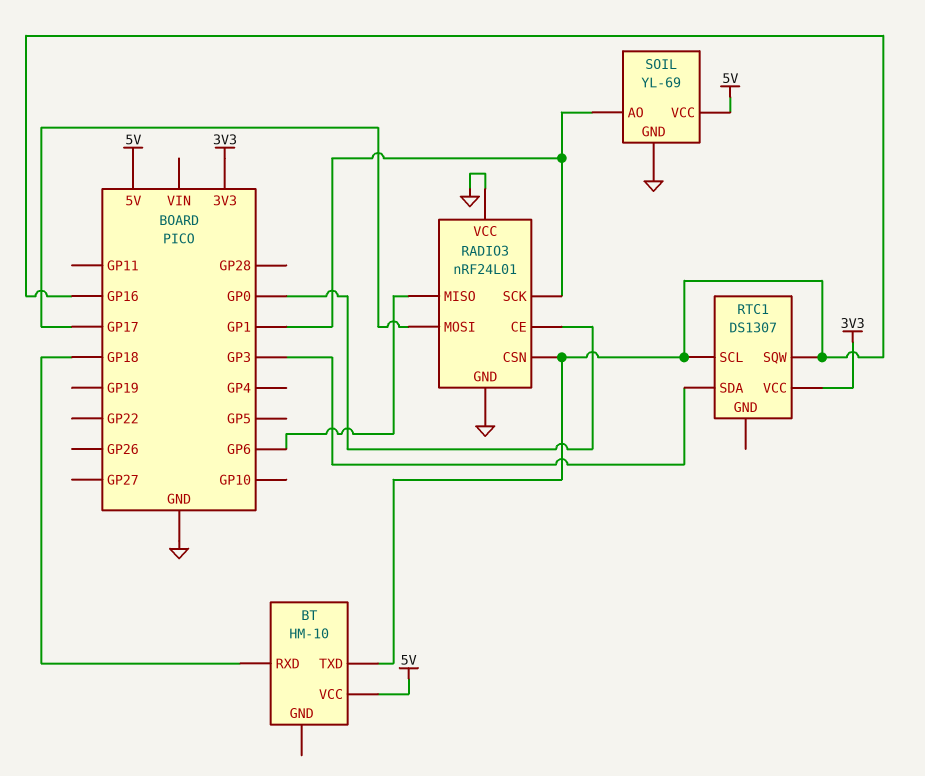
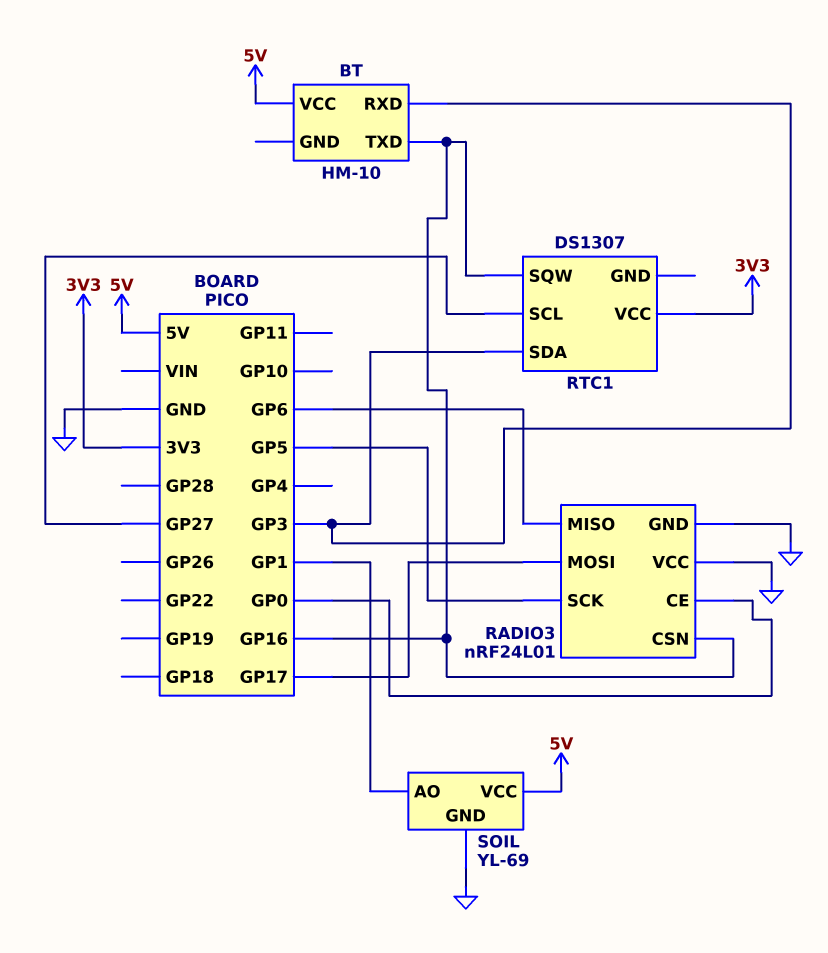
BT pin RXD: GP18 -> GP3
RADIO3 pin SCK: GP1 -> GP5
RTC1 pin SCL: GP16 -> GP27

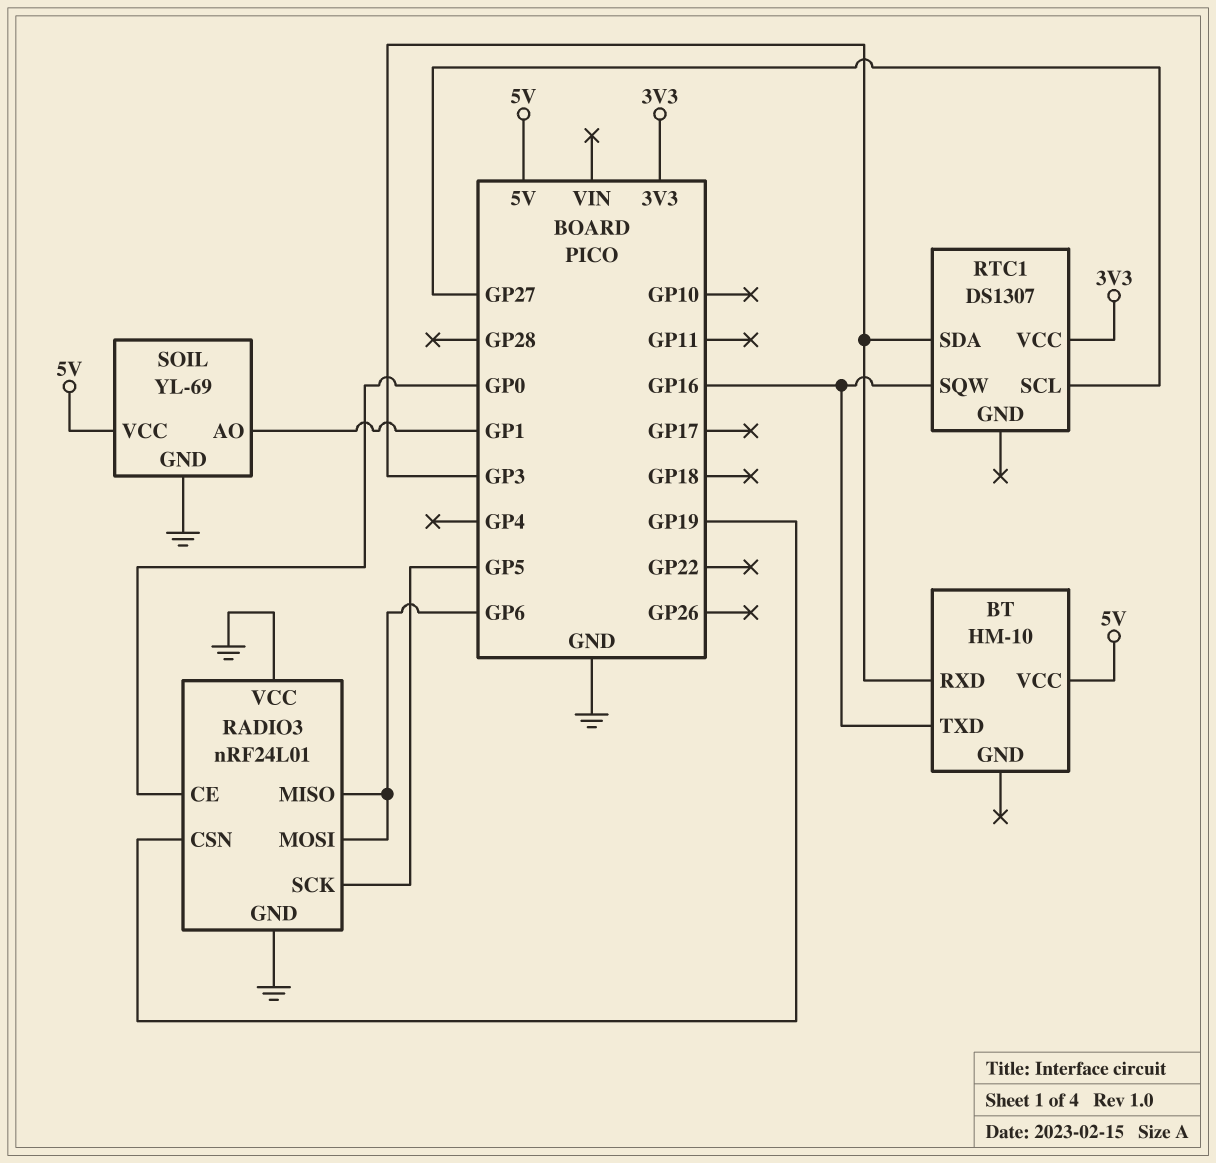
RADIO3 pin CSN: GP16 -> GP19
RADIO3 pin MOSI: GP17 -> GP6

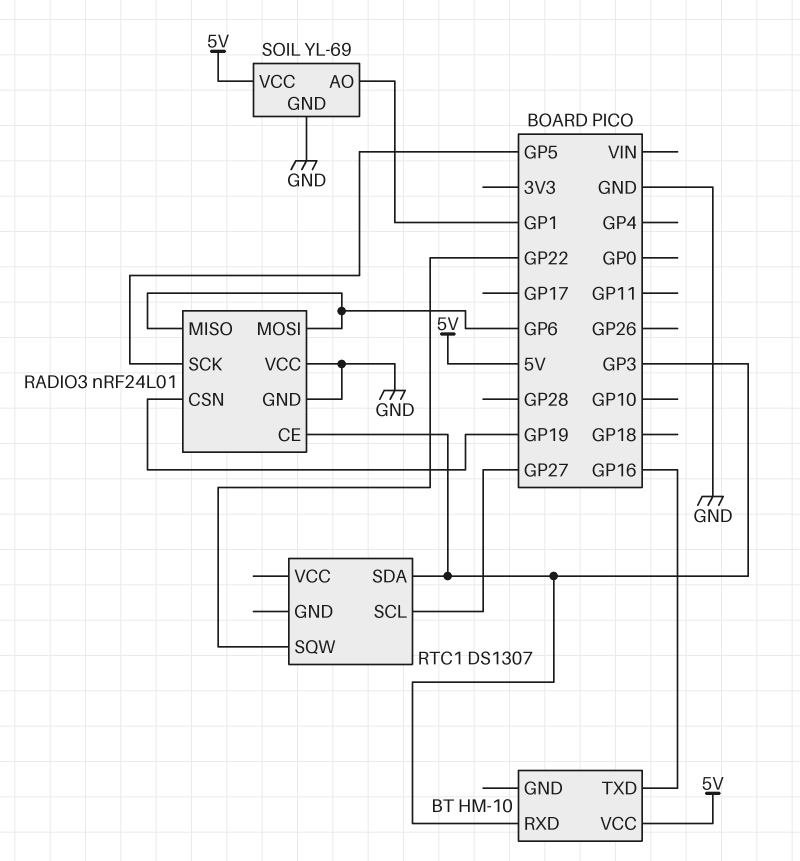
RADIO3 pin CE: GP0 -> GP3
RTC1 pin SQW: GP16 -> GP22
RTC1 pin VCC: 3V3 -> none

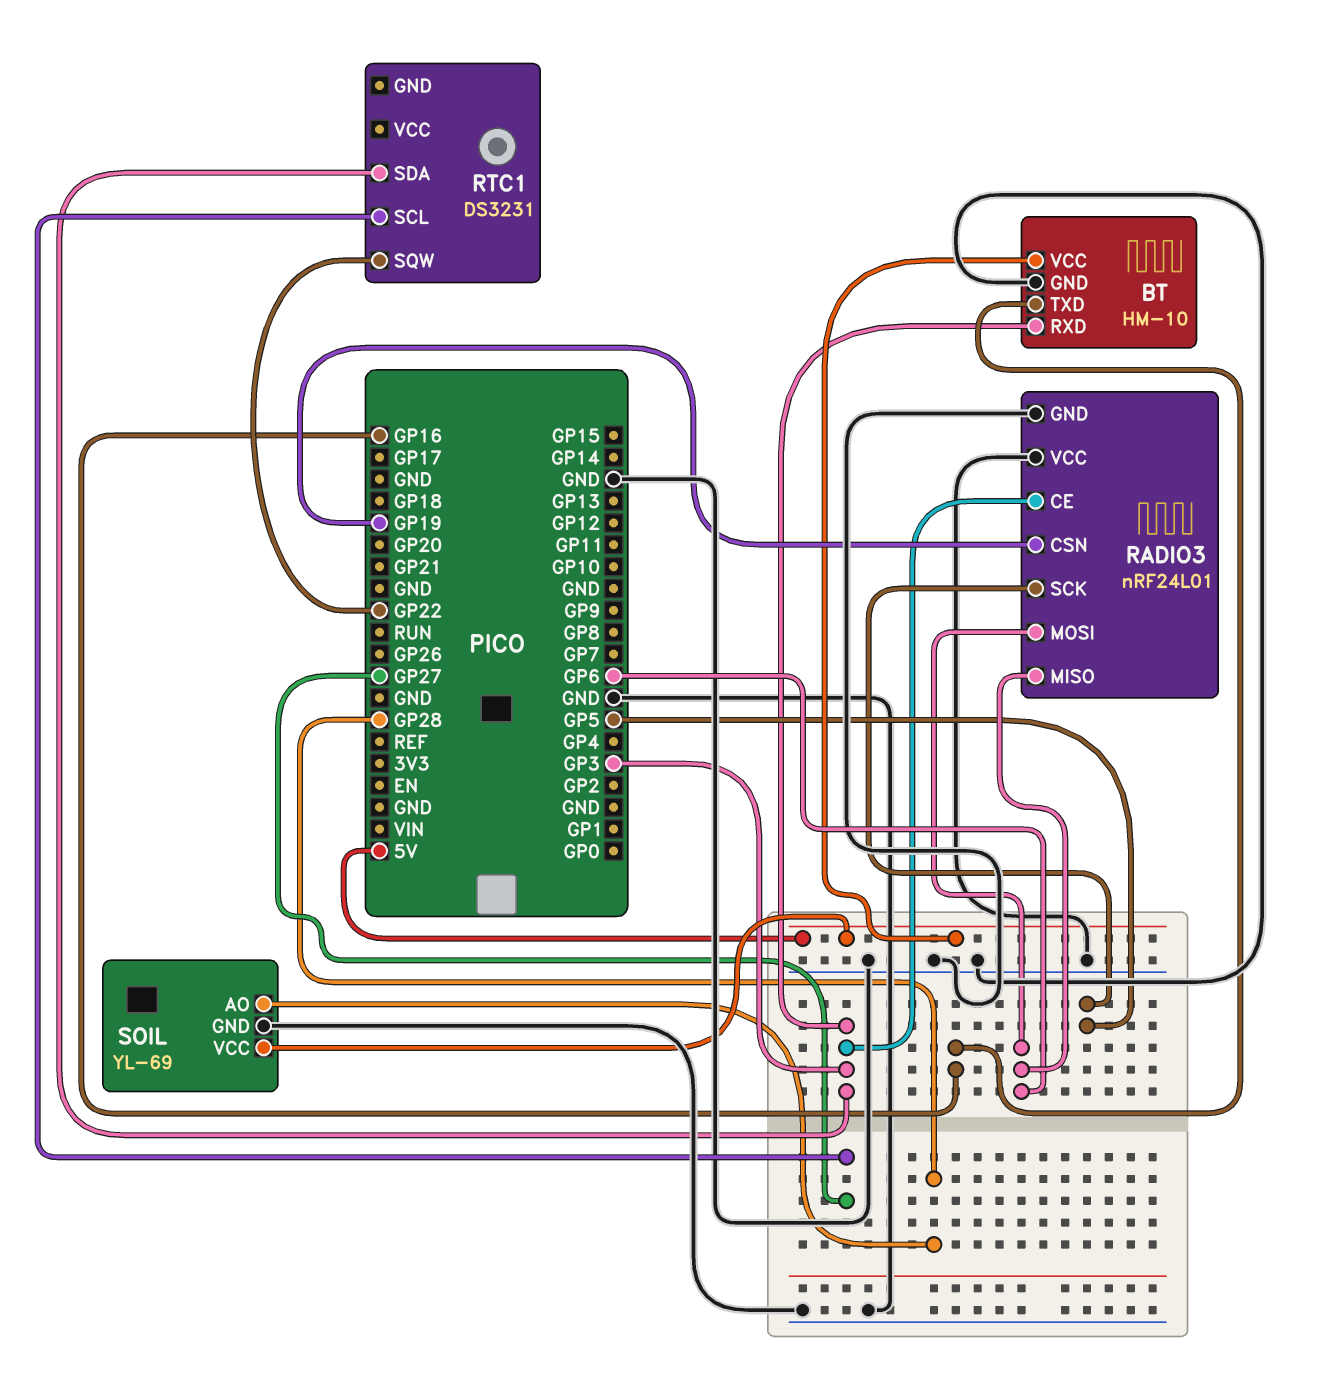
BT pin GND: none -> GND
RTC1: DS1307 -> DS3231
SOIL pin AO: GP1 -> GP28

